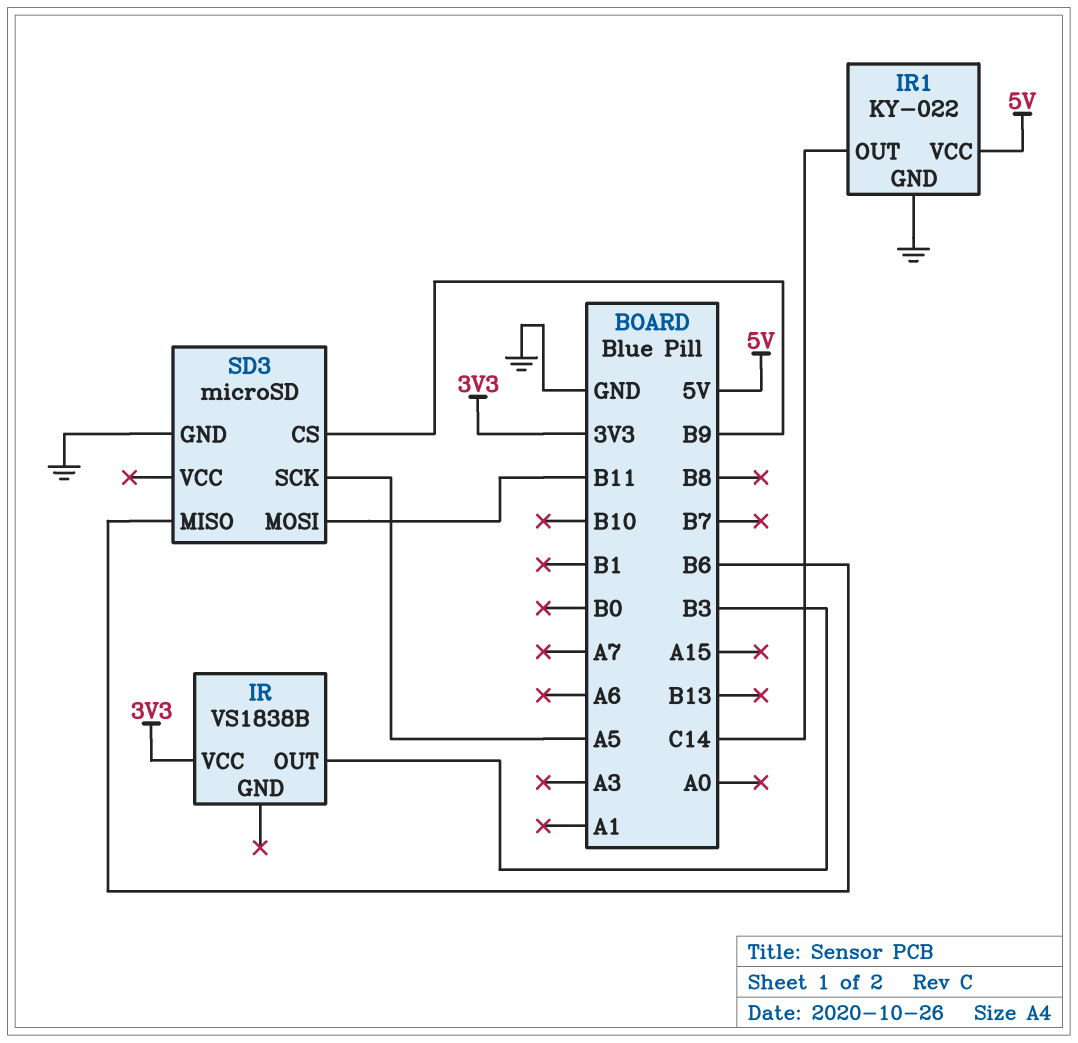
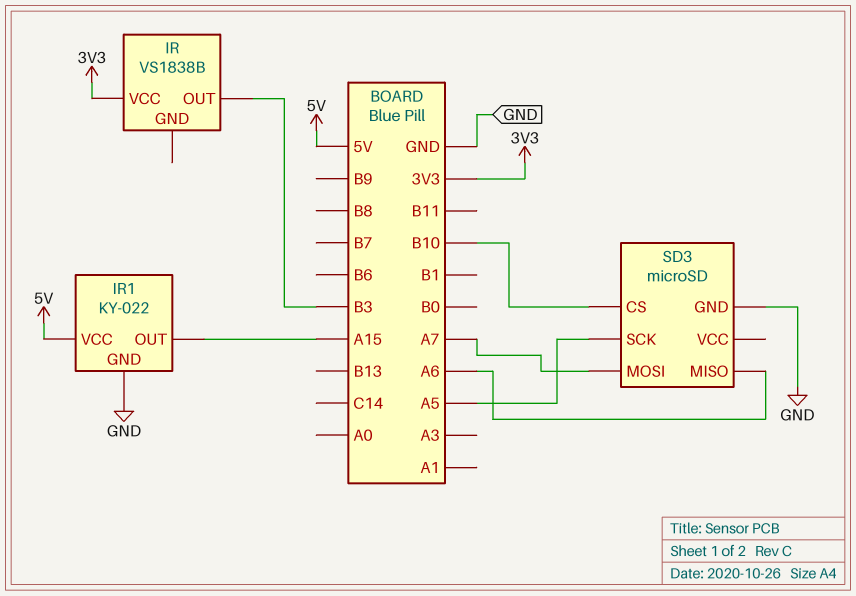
IR1 pin OUT: C14 -> A15
SD3 pin CS: B9 -> B10
SD3 pin MISO: B6 -> A6
SD3 pin MOSI: B11 -> A7

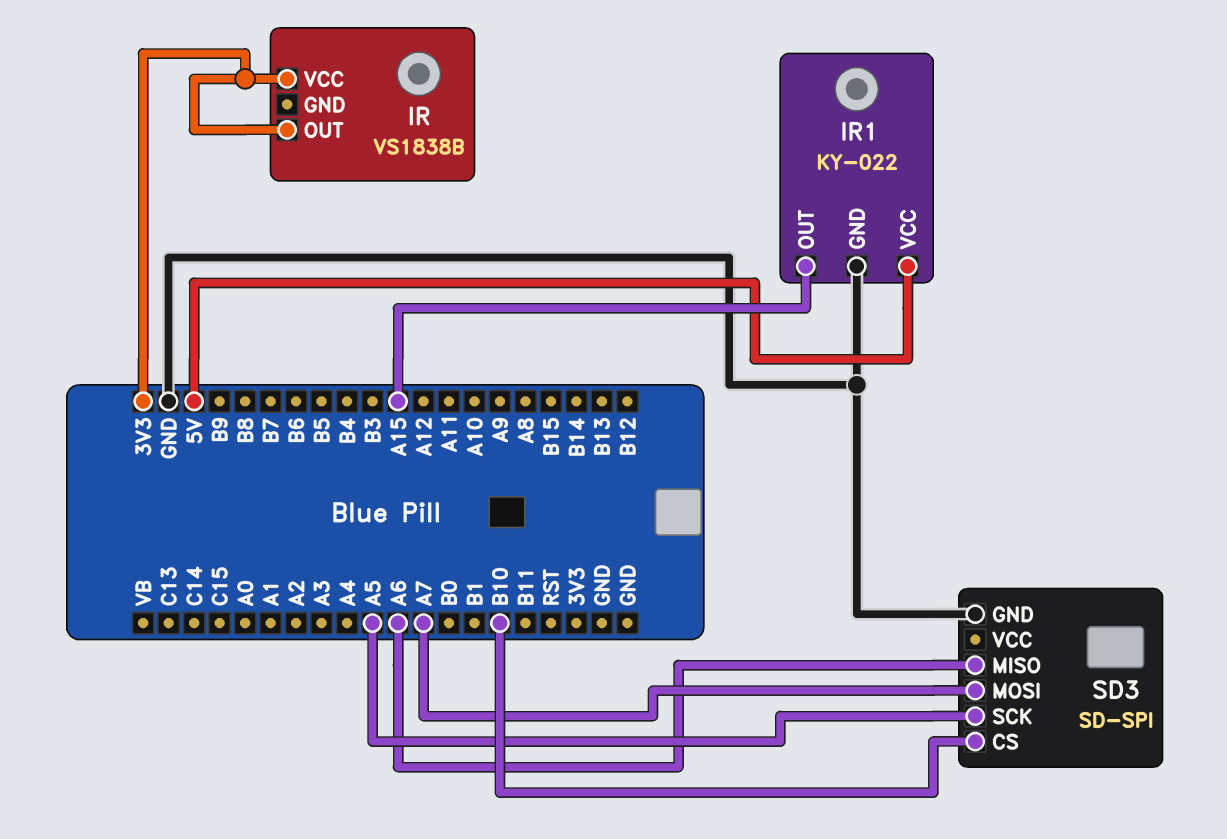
IR pin OUT: B3 -> 3V3
SD3: microSD -> SD-SPI

